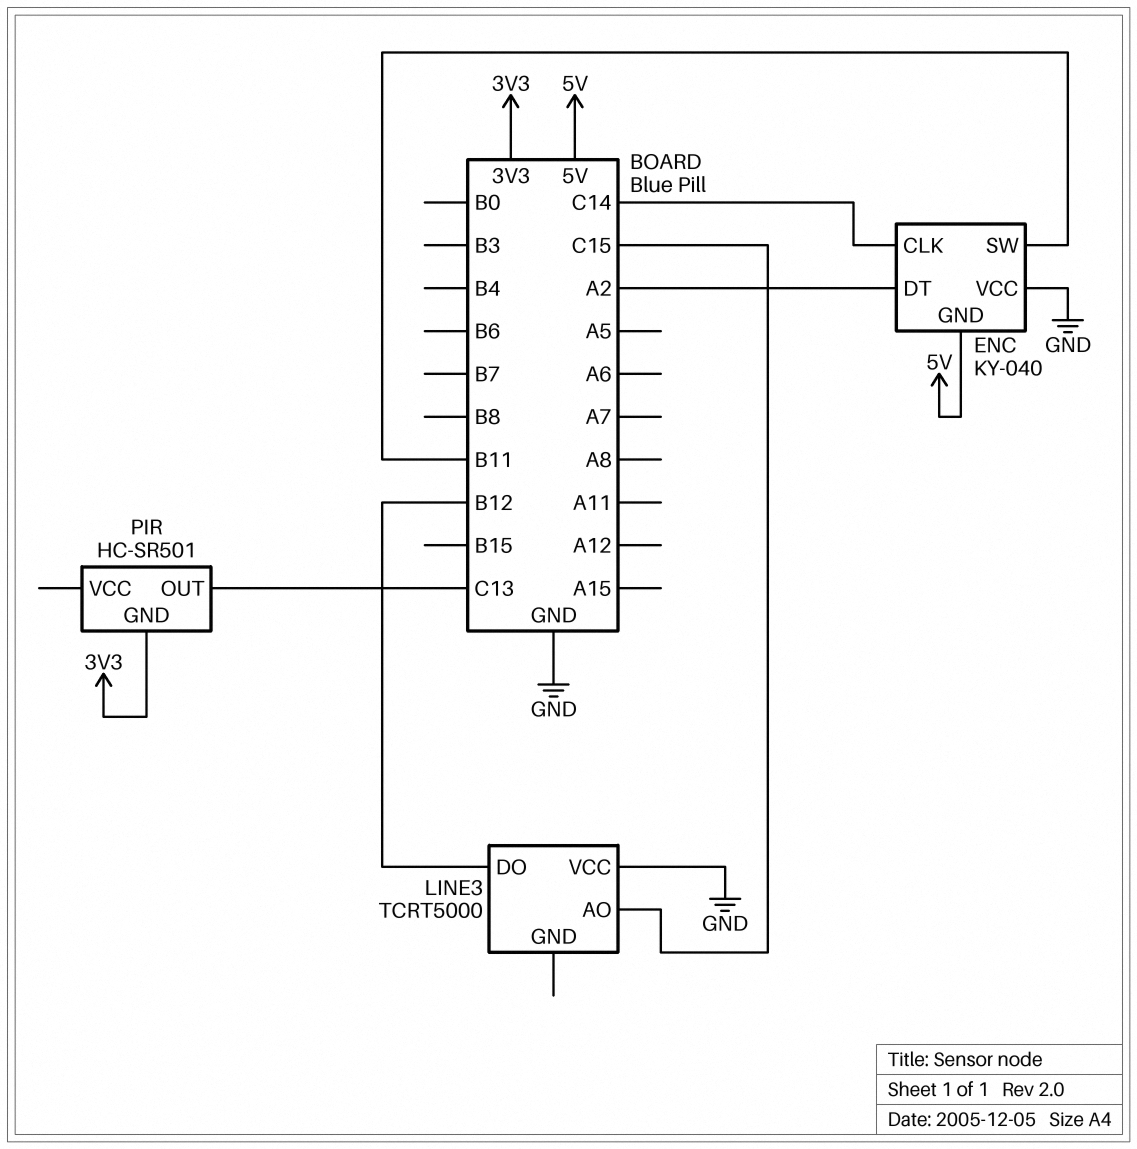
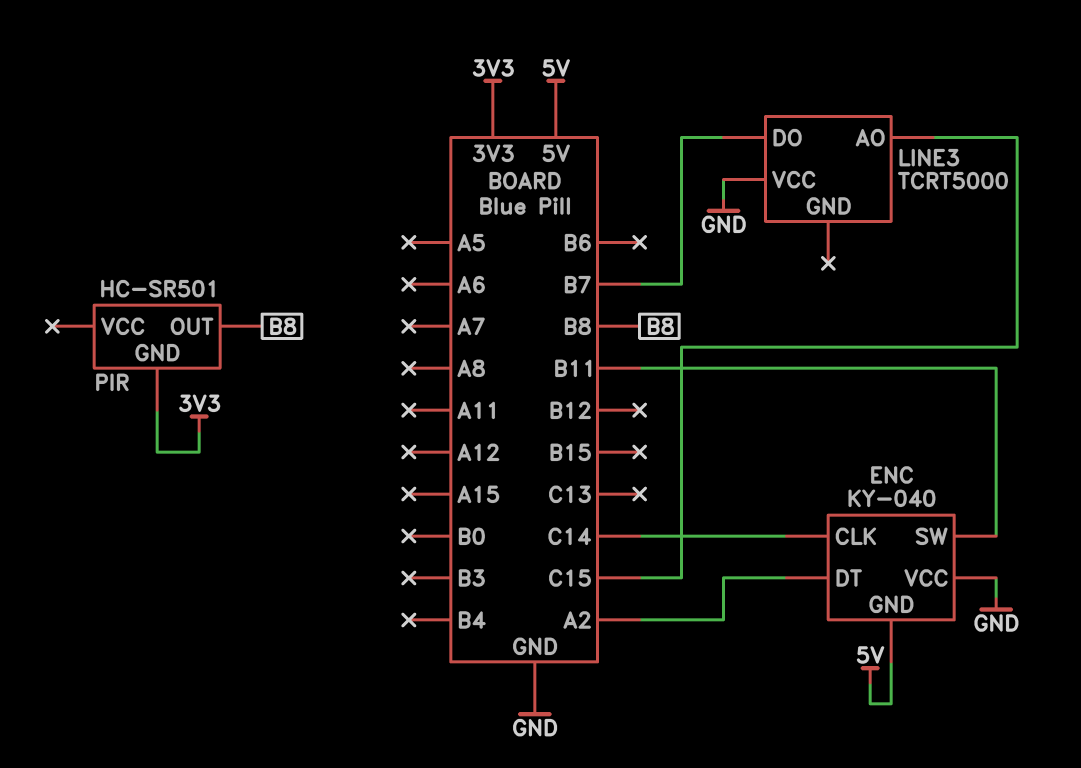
LINE3 pin DO: B12 -> B7
PIR pin OUT: C13 -> B8

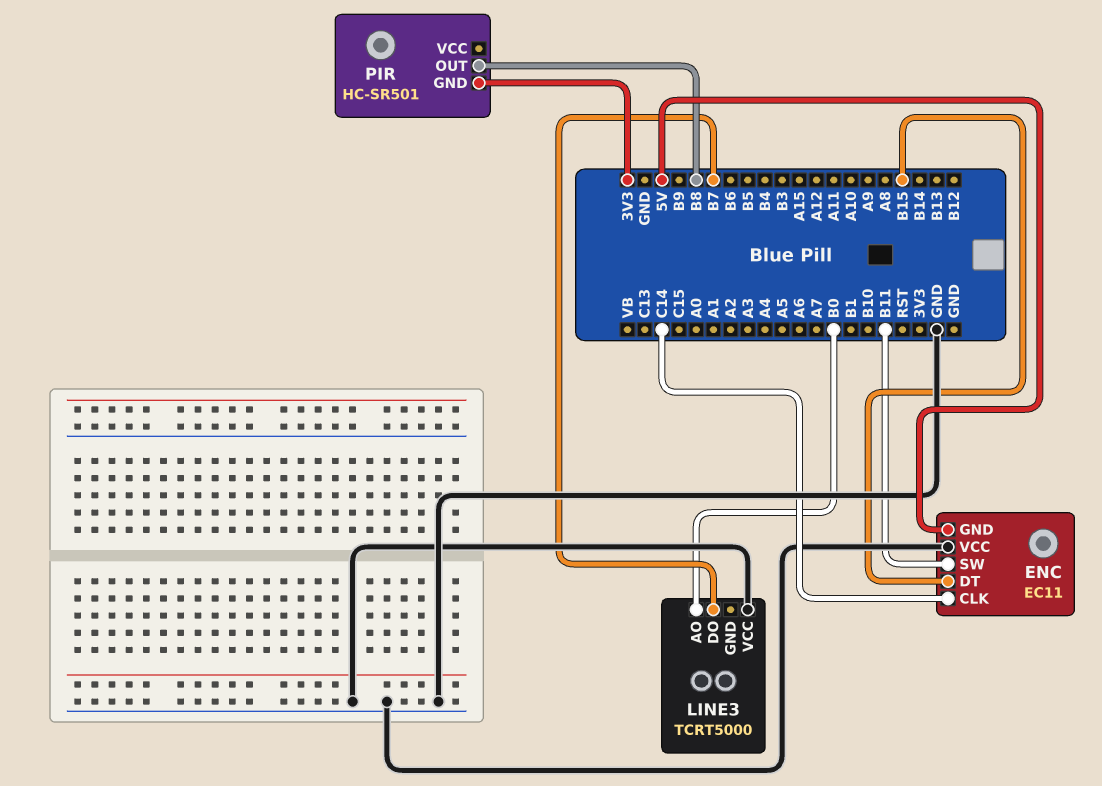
ENC: KY-040 -> EC11
ENC pin DT: A2 -> B15
LINE3 pin AO: C15 -> B0

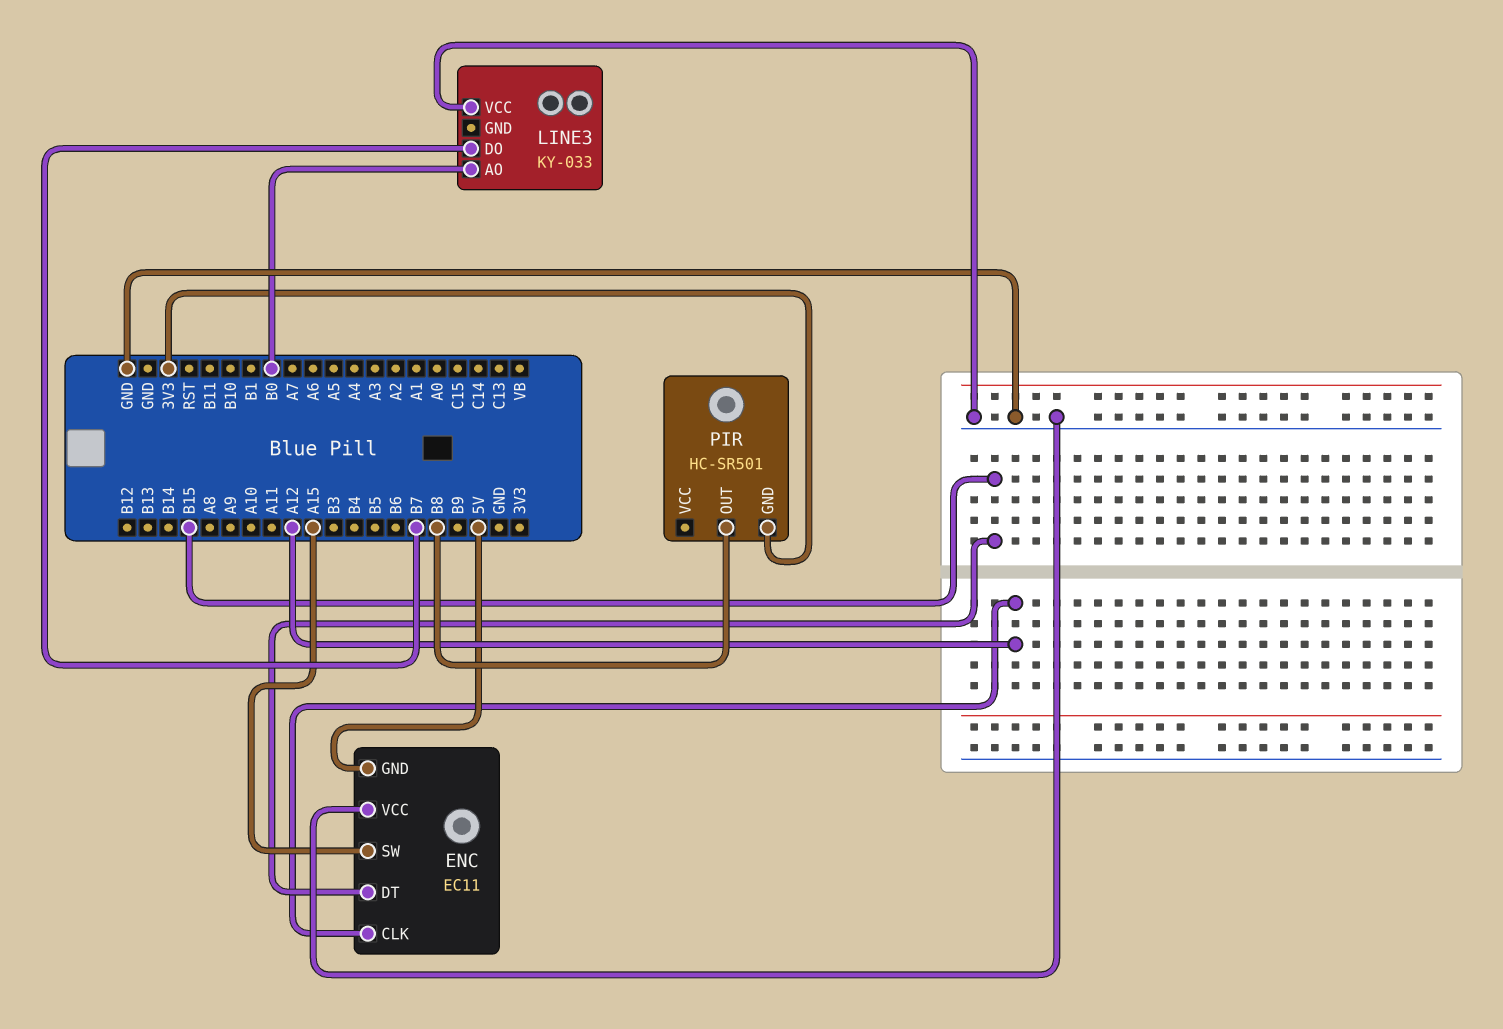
ENC pin CLK: C14 -> A12
ENC pin SW: B11 -> A15
LINE3: TCRT5000 -> KY-033

